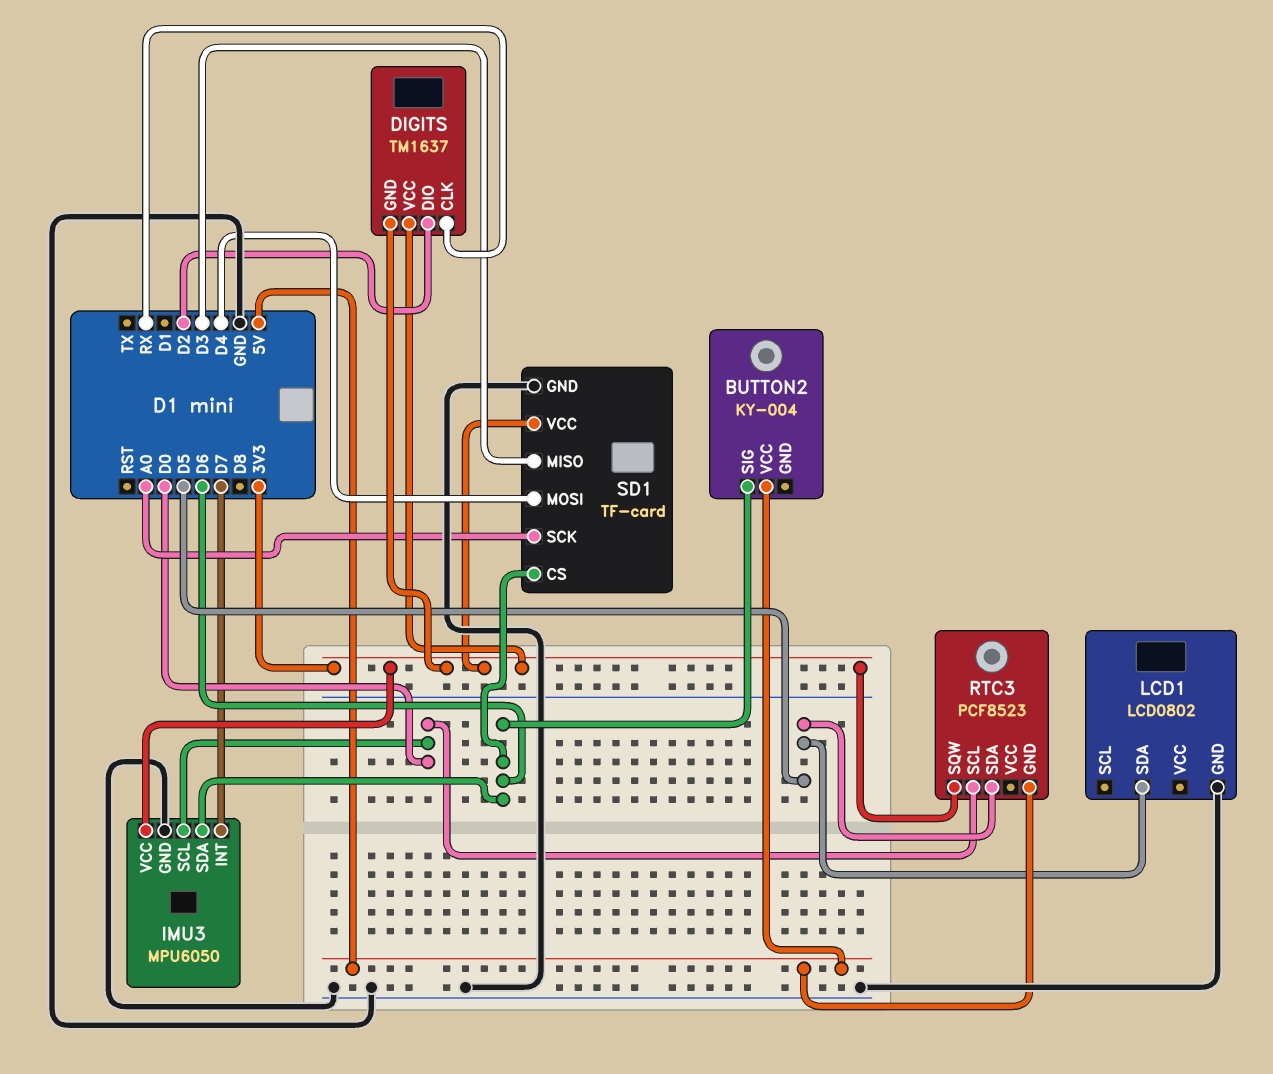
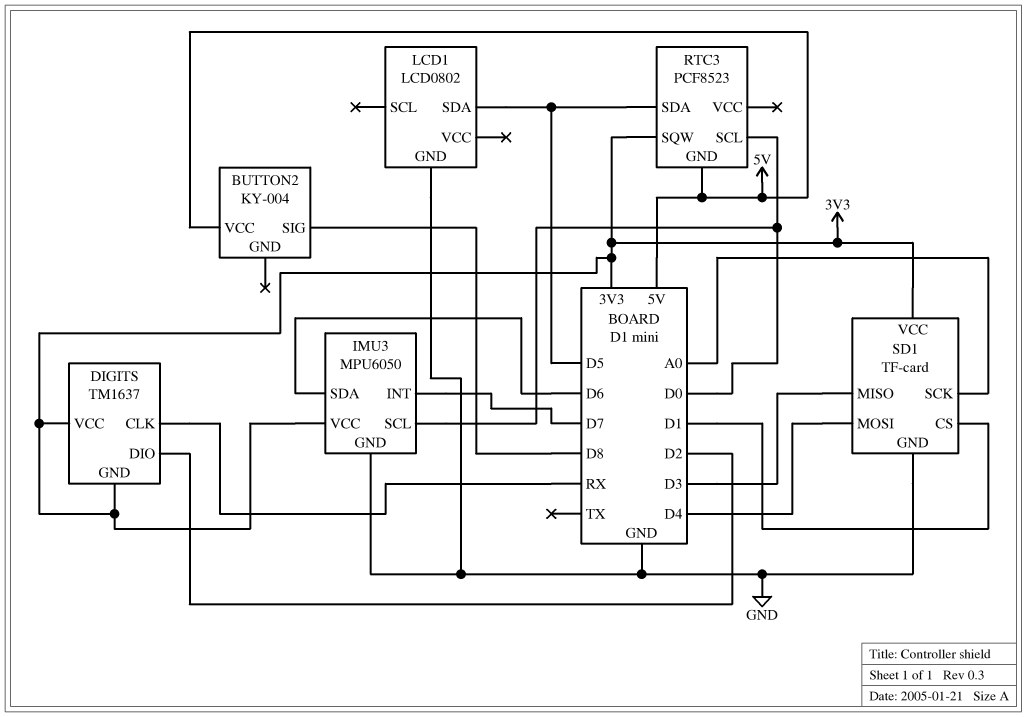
BUTTON2 pin SIG: D6 -> D8
SD1 pin CS: D6 -> D1

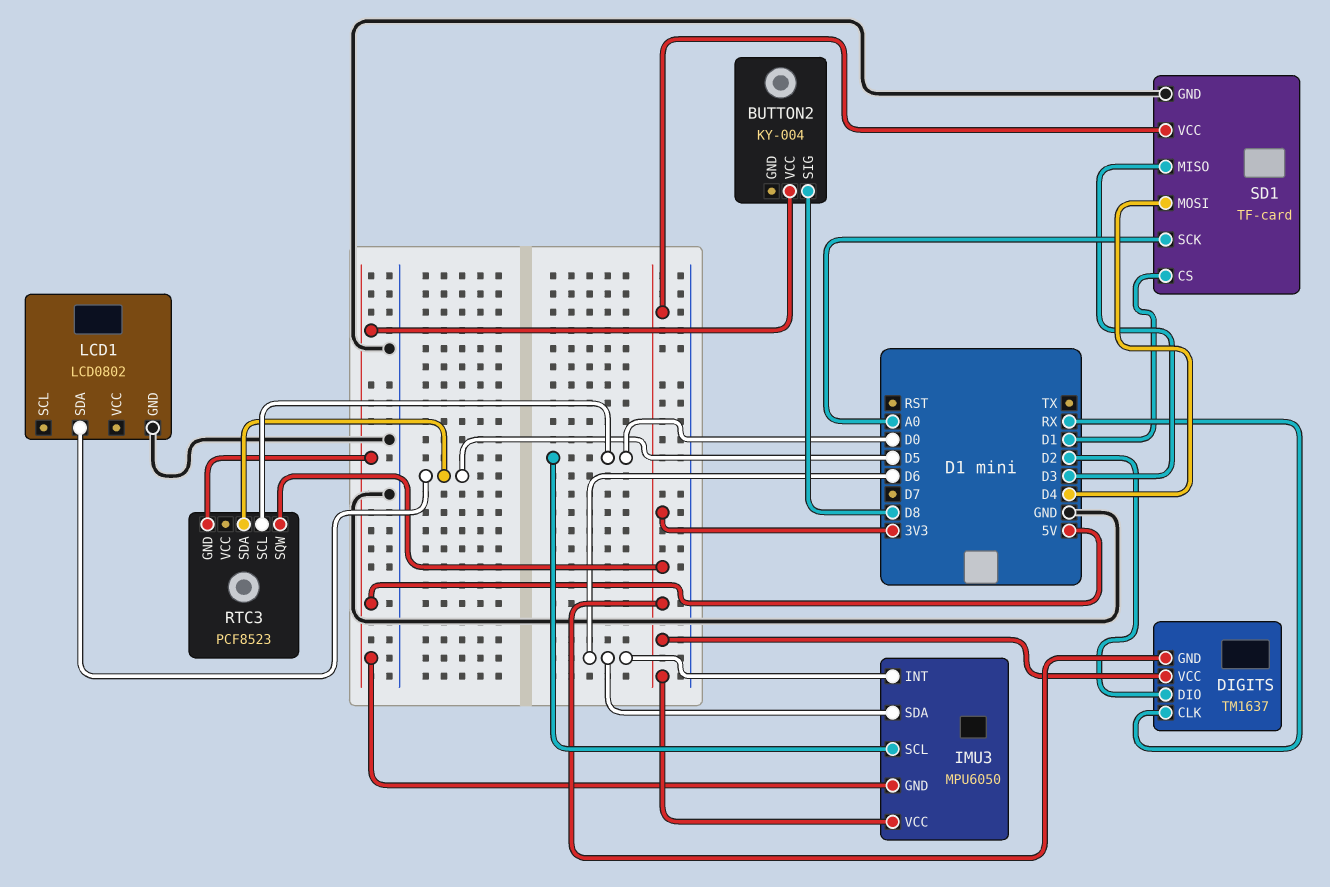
IMU3 pin GND: GND -> 5V
IMU3 pin INT: D7 -> D6

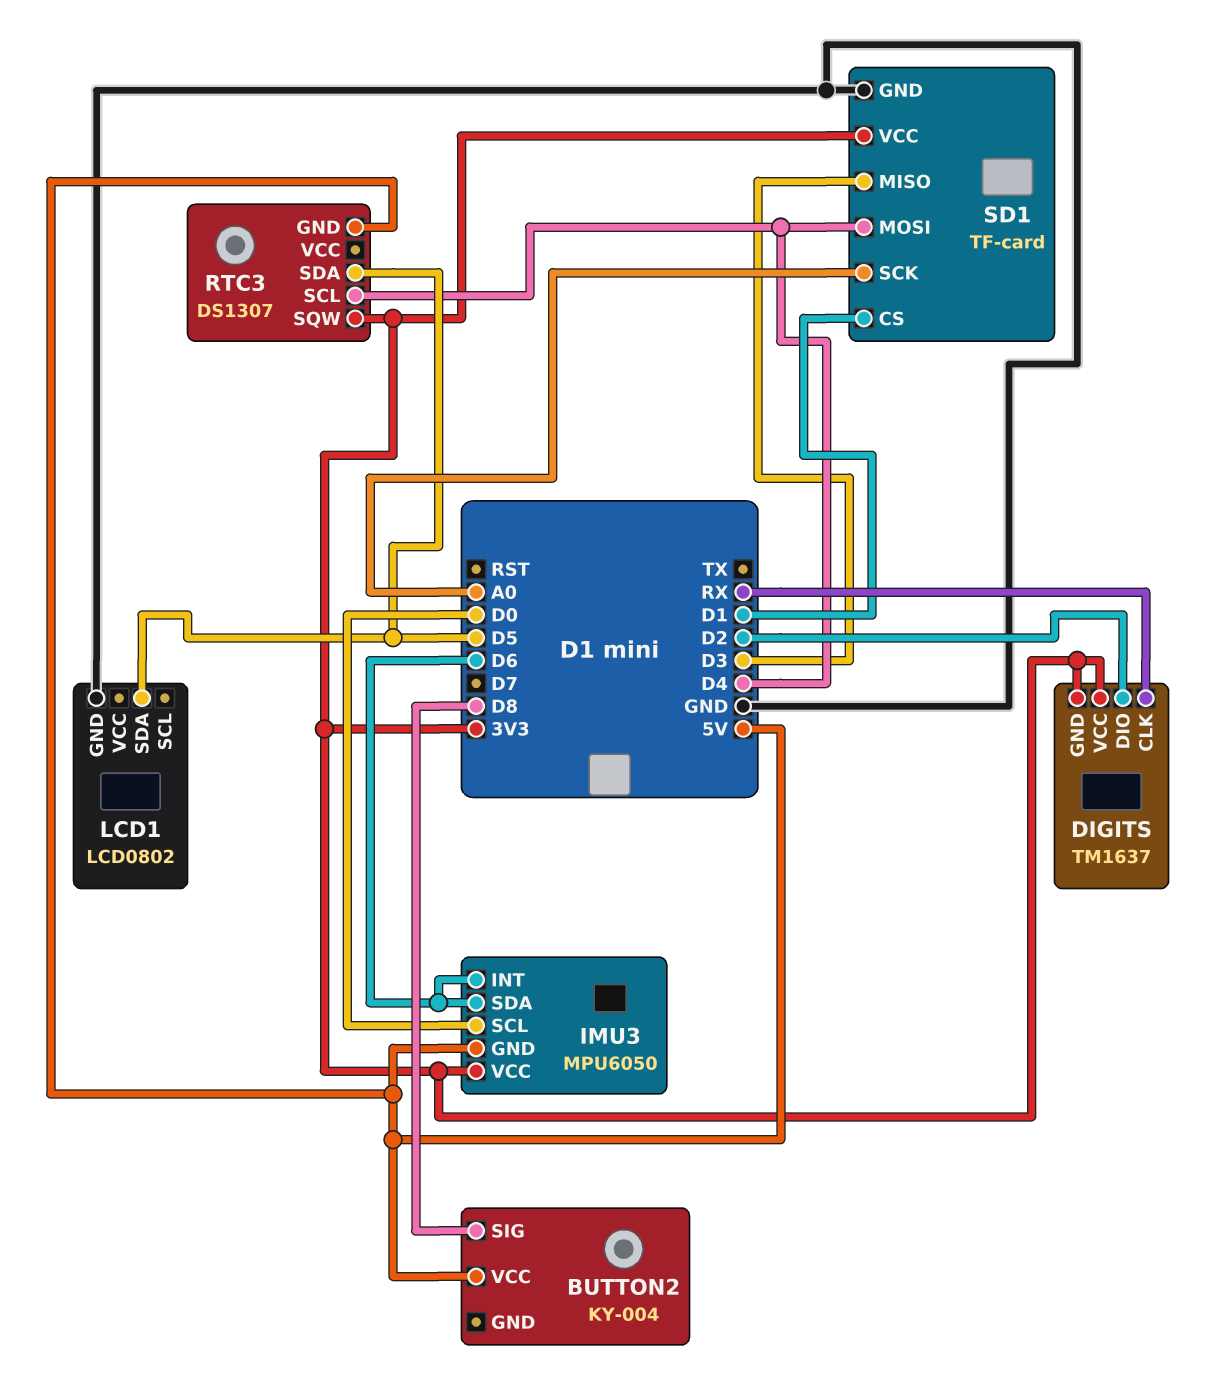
RTC3: PCF8523 -> DS1307
RTC3 pin SCL: D0 -> D4

